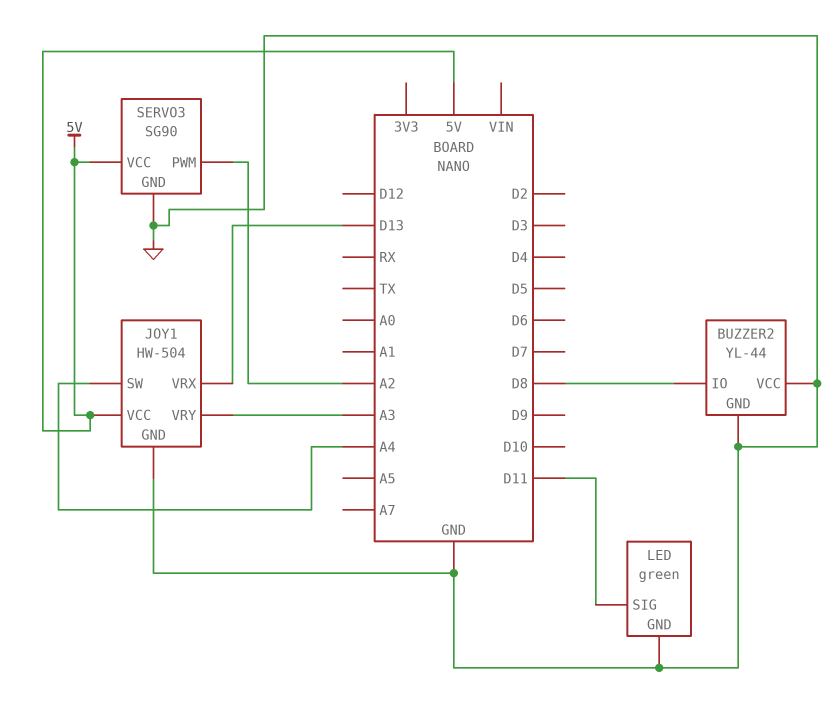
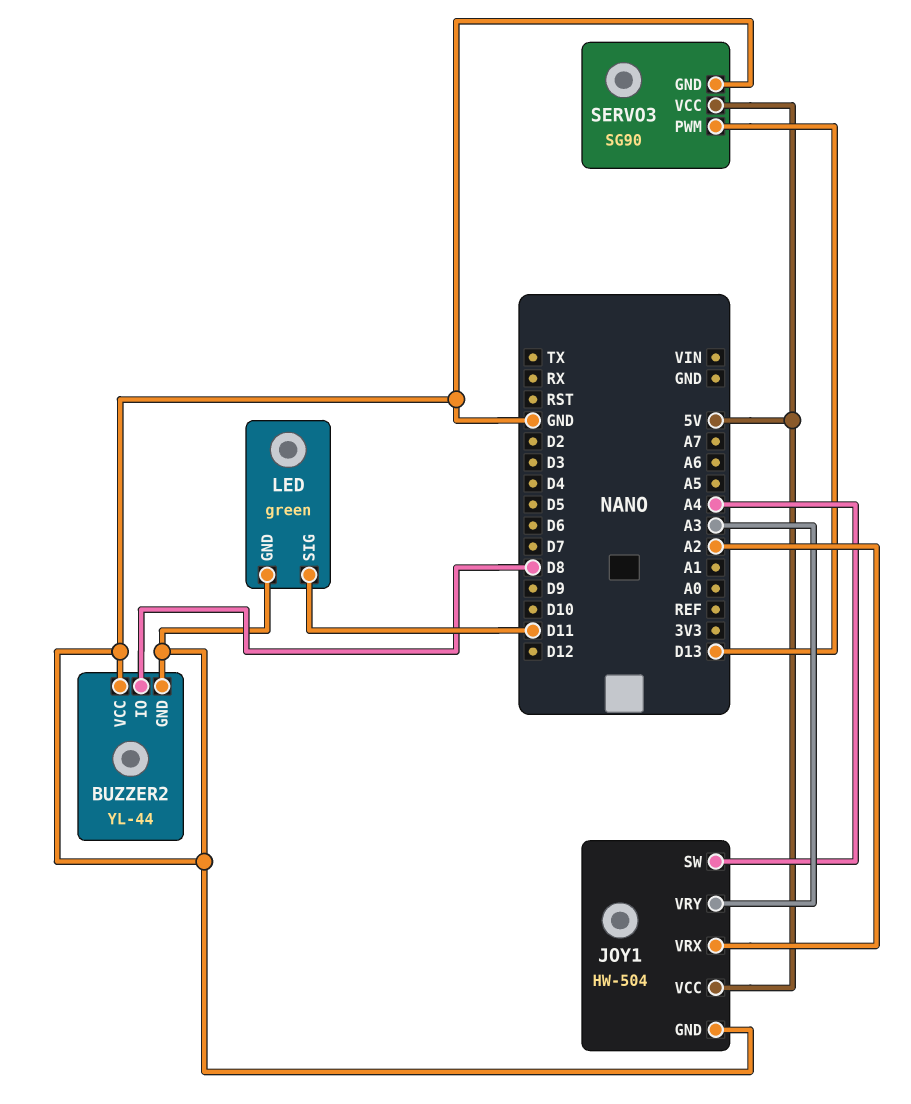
JOY1 pin VRX: D13 -> A2
SERVO3 pin PWM: A2 -> D13

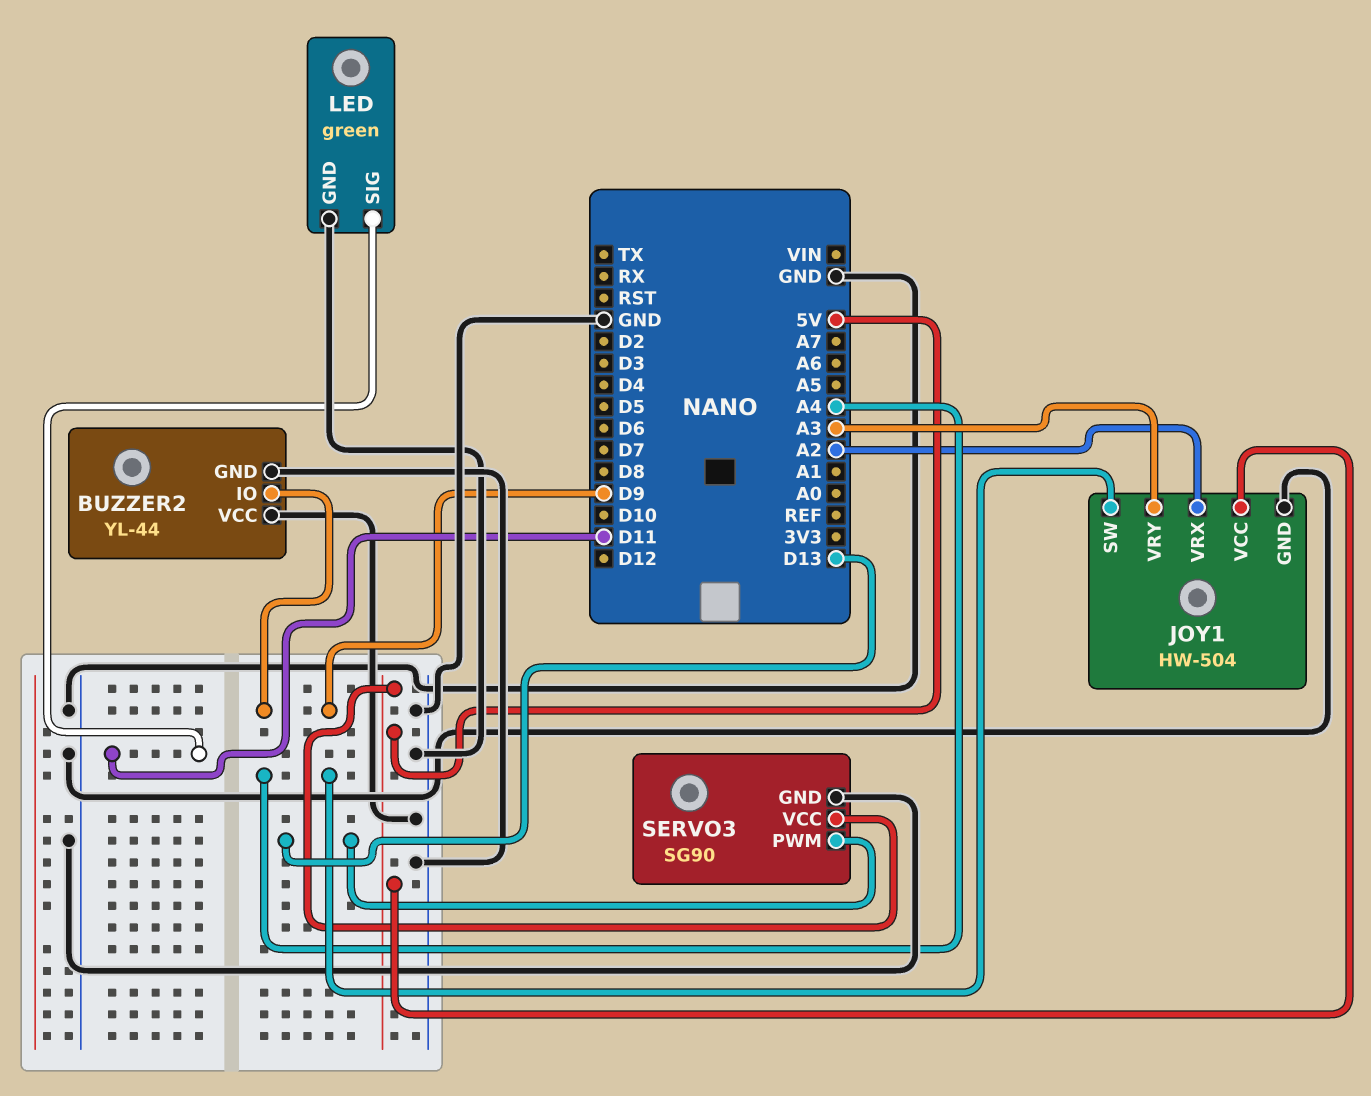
BUZZER2 pin IO: D8 -> D9

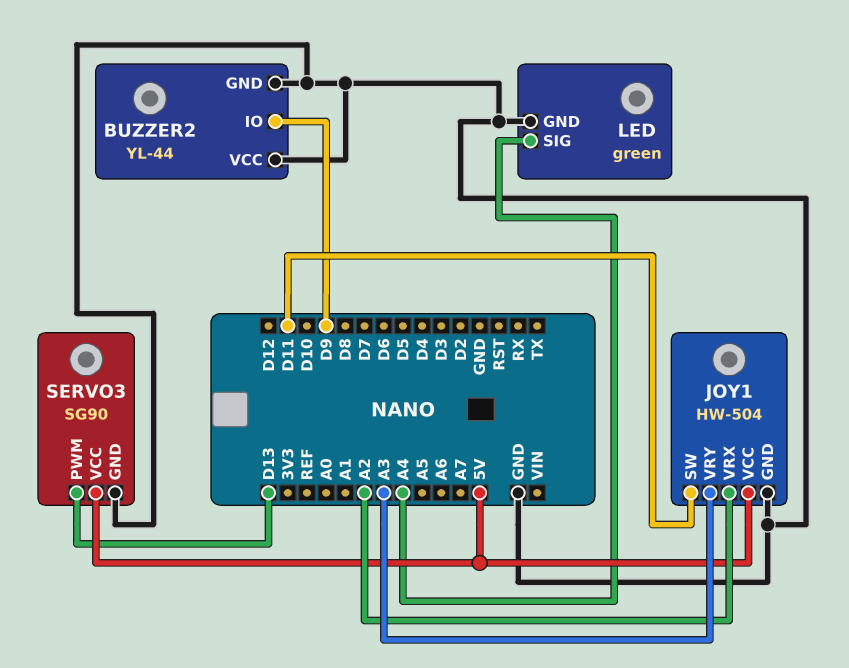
JOY1 pin SW: A4 -> D11
LED pin SIG: D11 -> A4

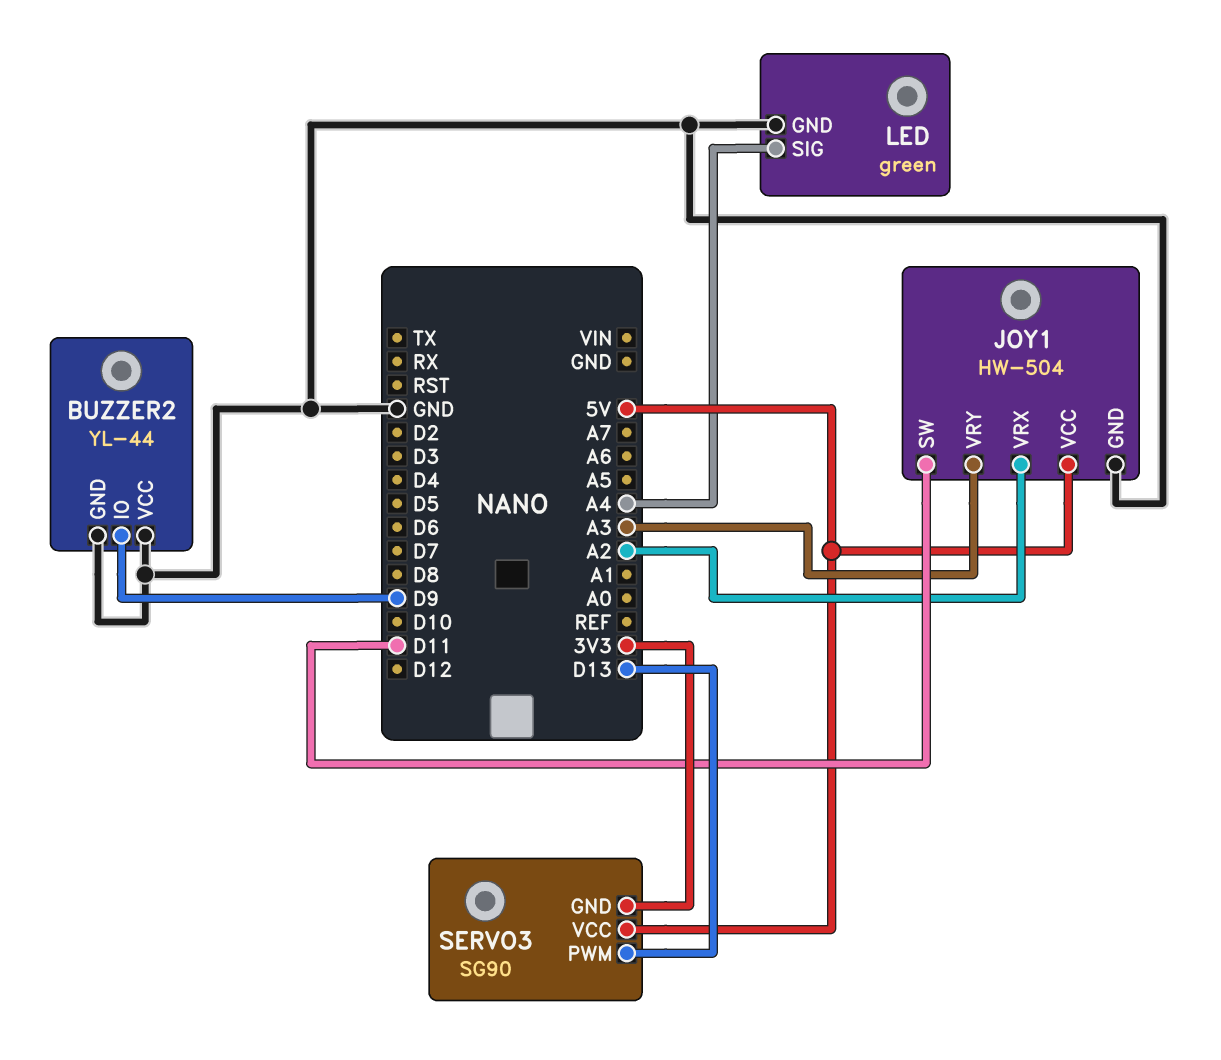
SERVO3 pin GND: GND -> 3V3

